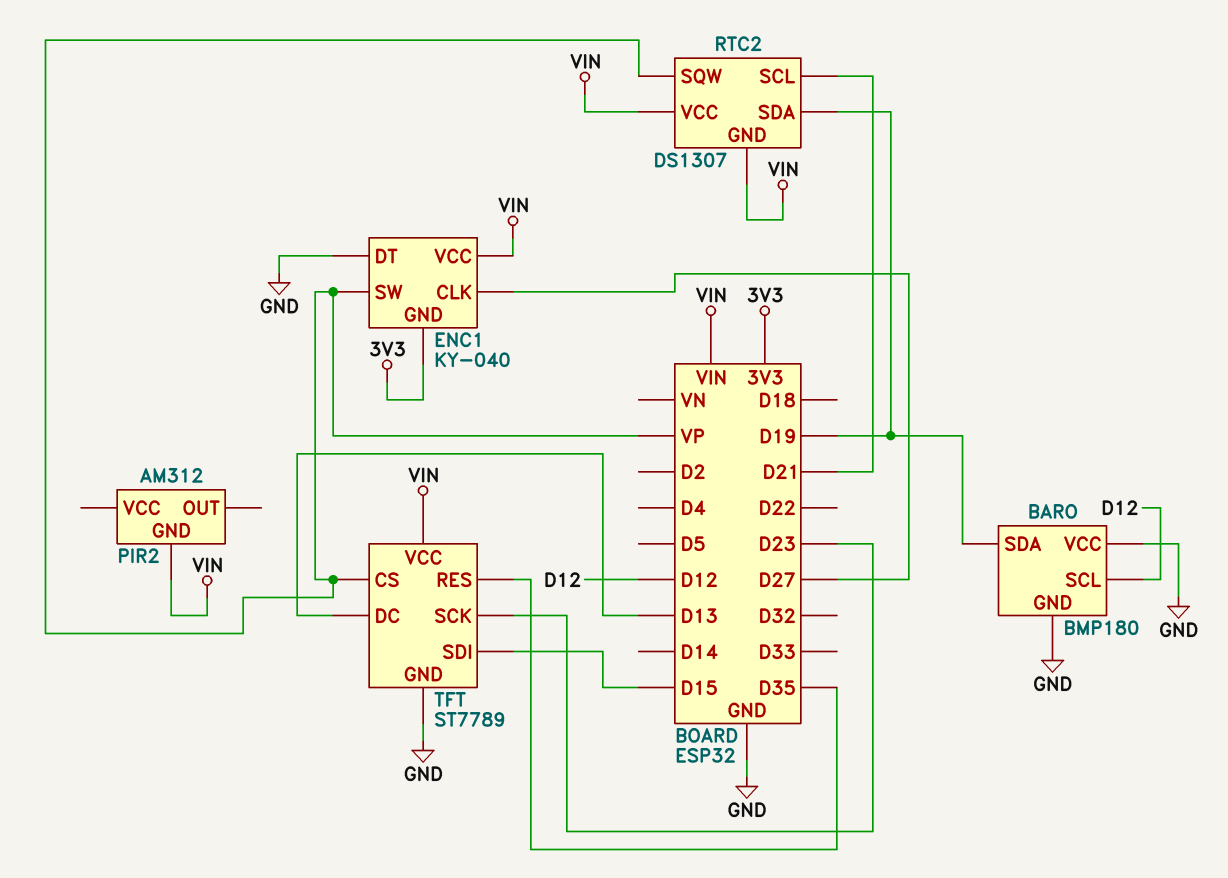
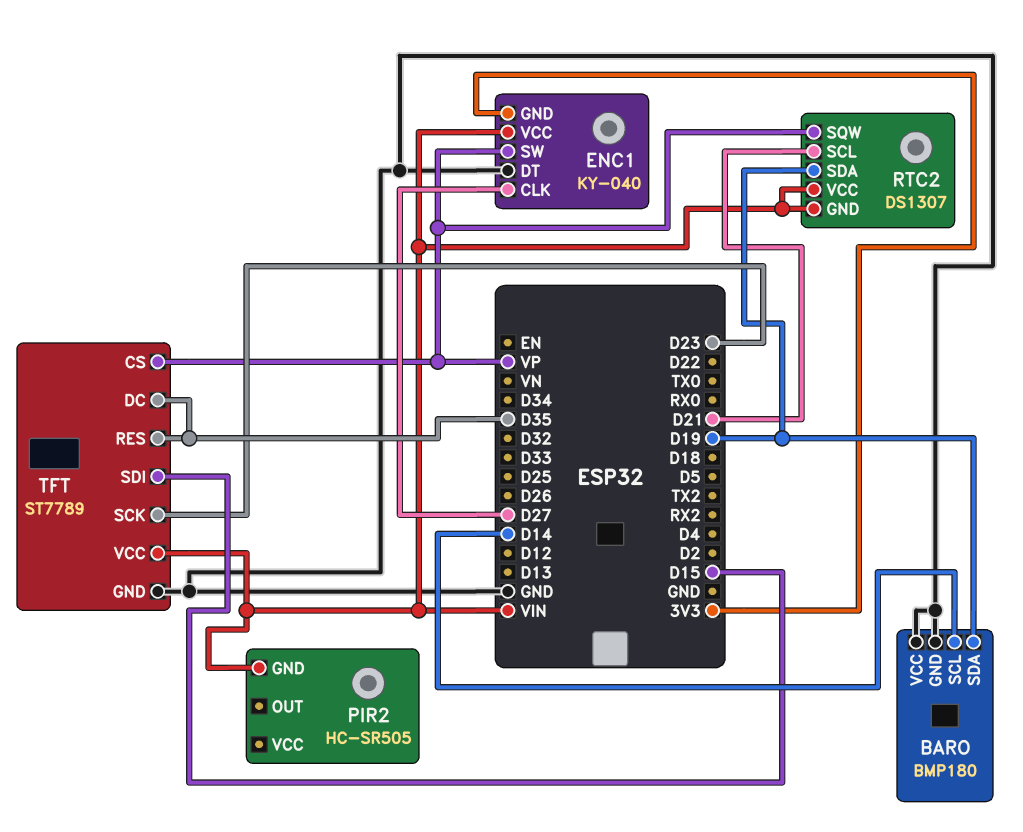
BARO pin SCL: D12 -> D14
PIR2: AM312 -> HC-SR505
TFT pin DC: D13 -> D35

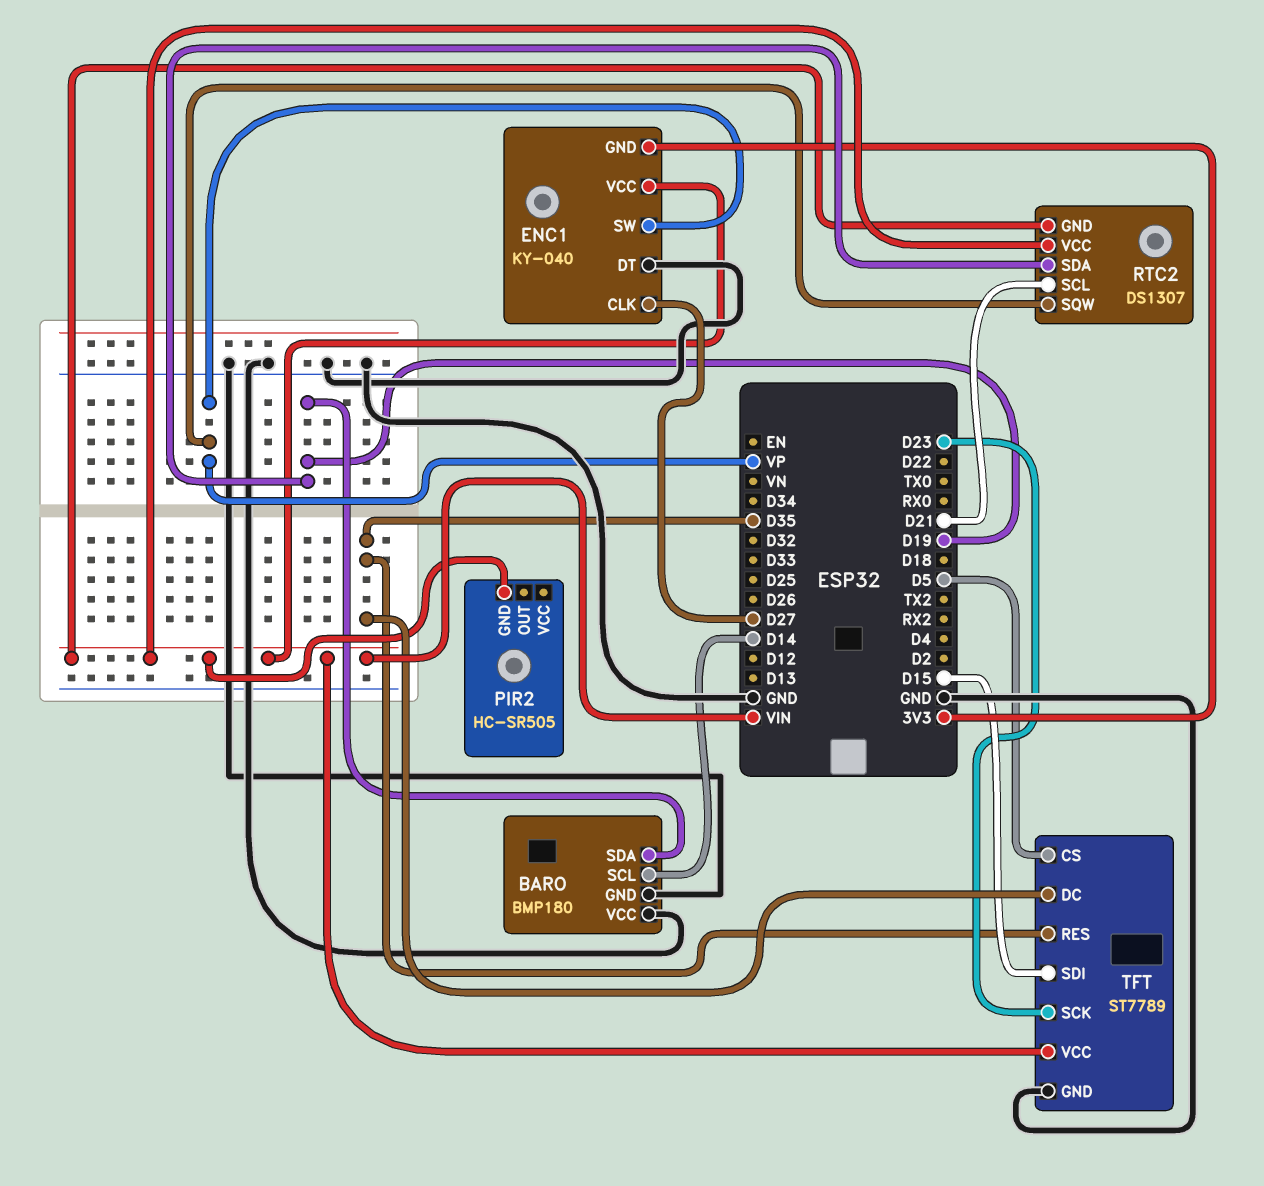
TFT pin CS: VP -> D5

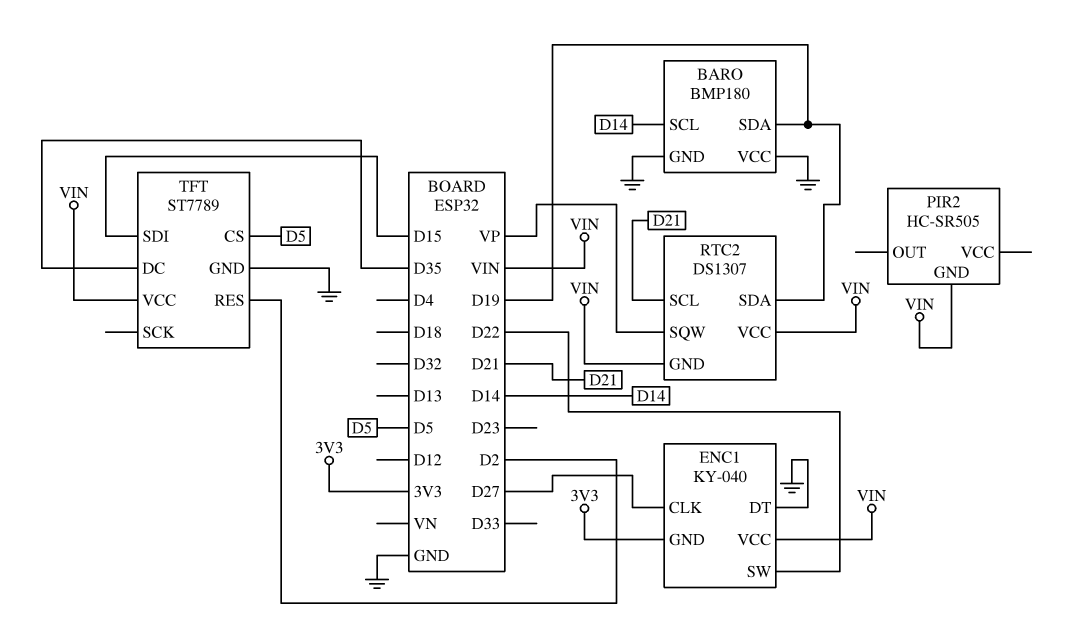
ENC1 pin SW: VP -> D22
TFT pin RES: D35 -> D2
TFT pin SCK: D23 -> none

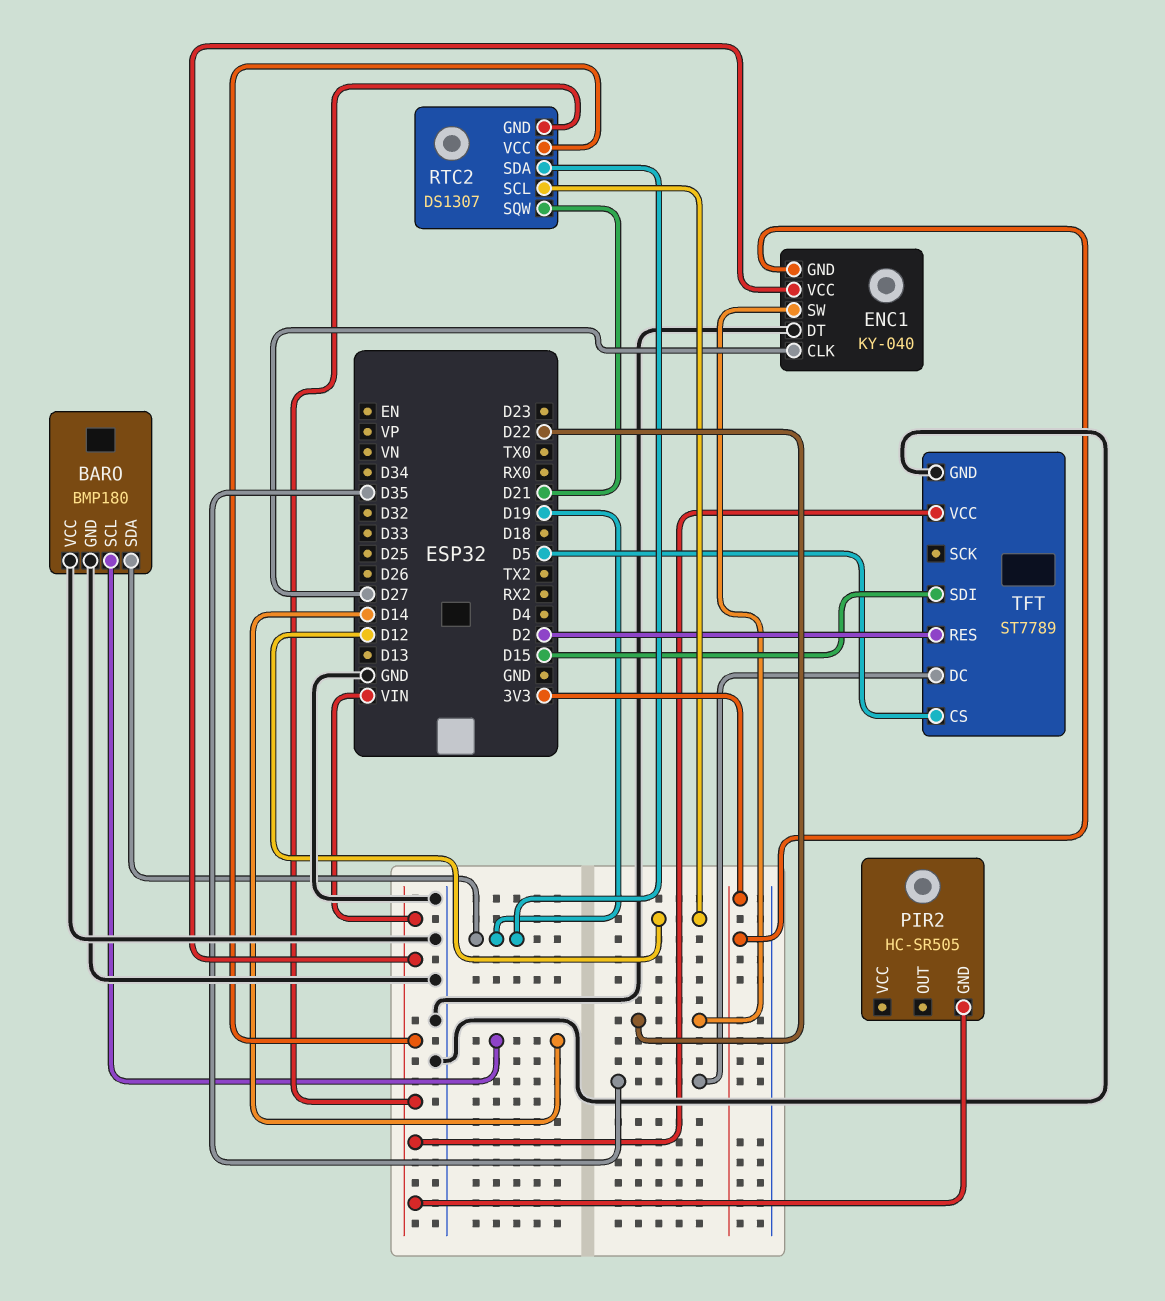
RTC2 pin SCL: D21 -> D12
RTC2 pin SQW: VP -> D21

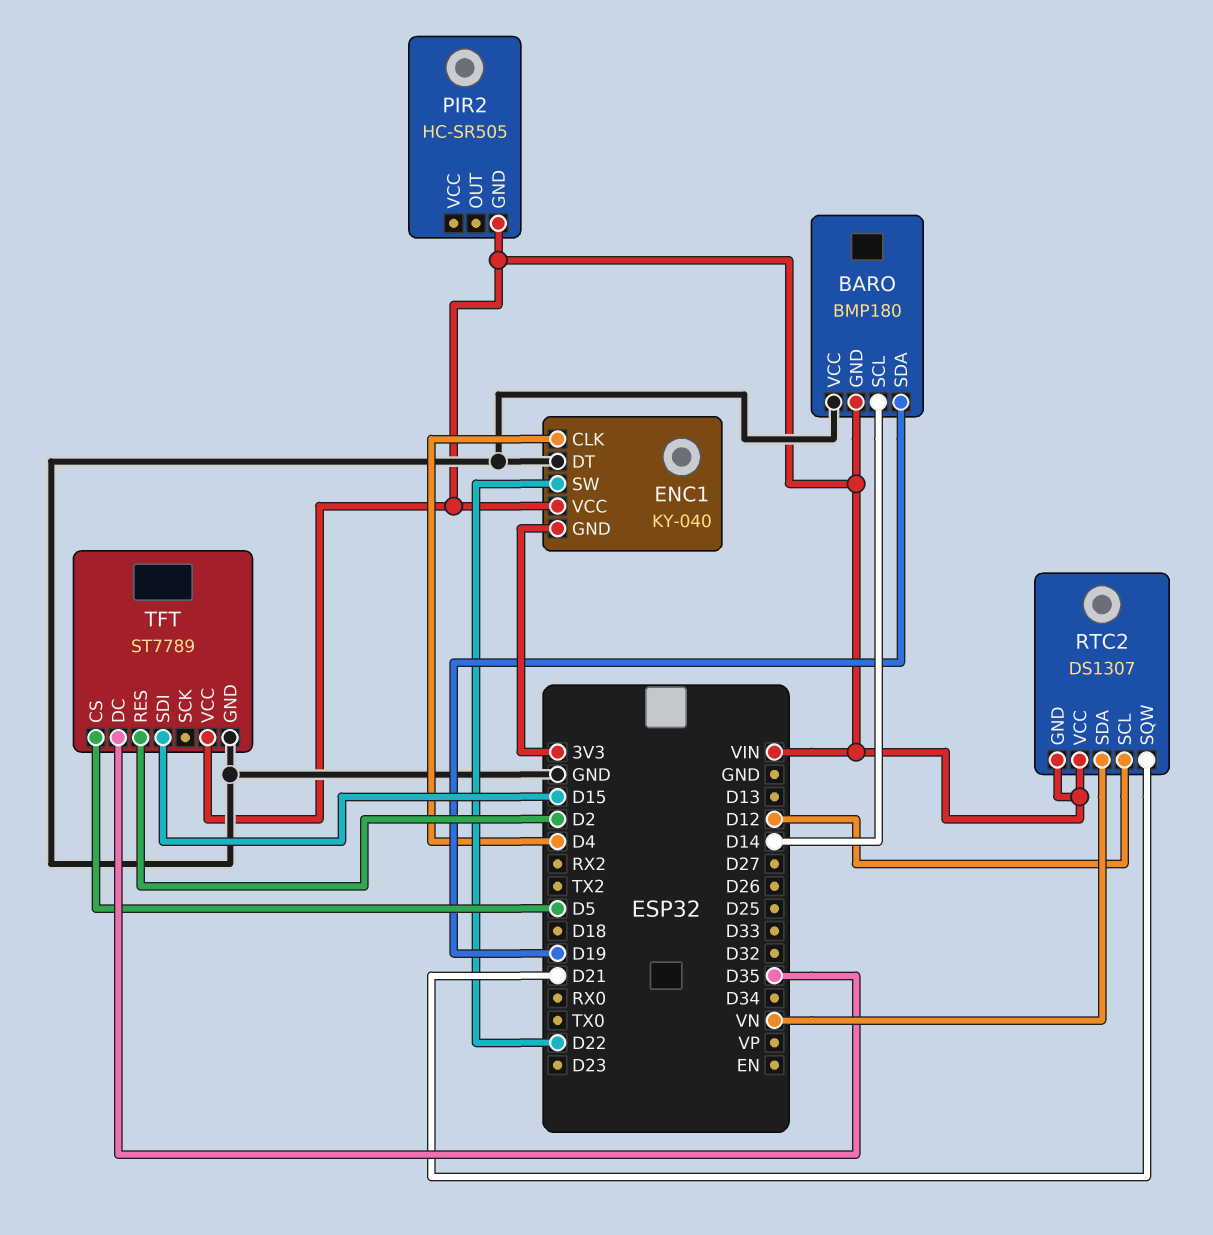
BARO pin GND: GND -> VIN
ENC1 pin CLK: D27 -> D4
RTC2 pin SDA: D19 -> VN

